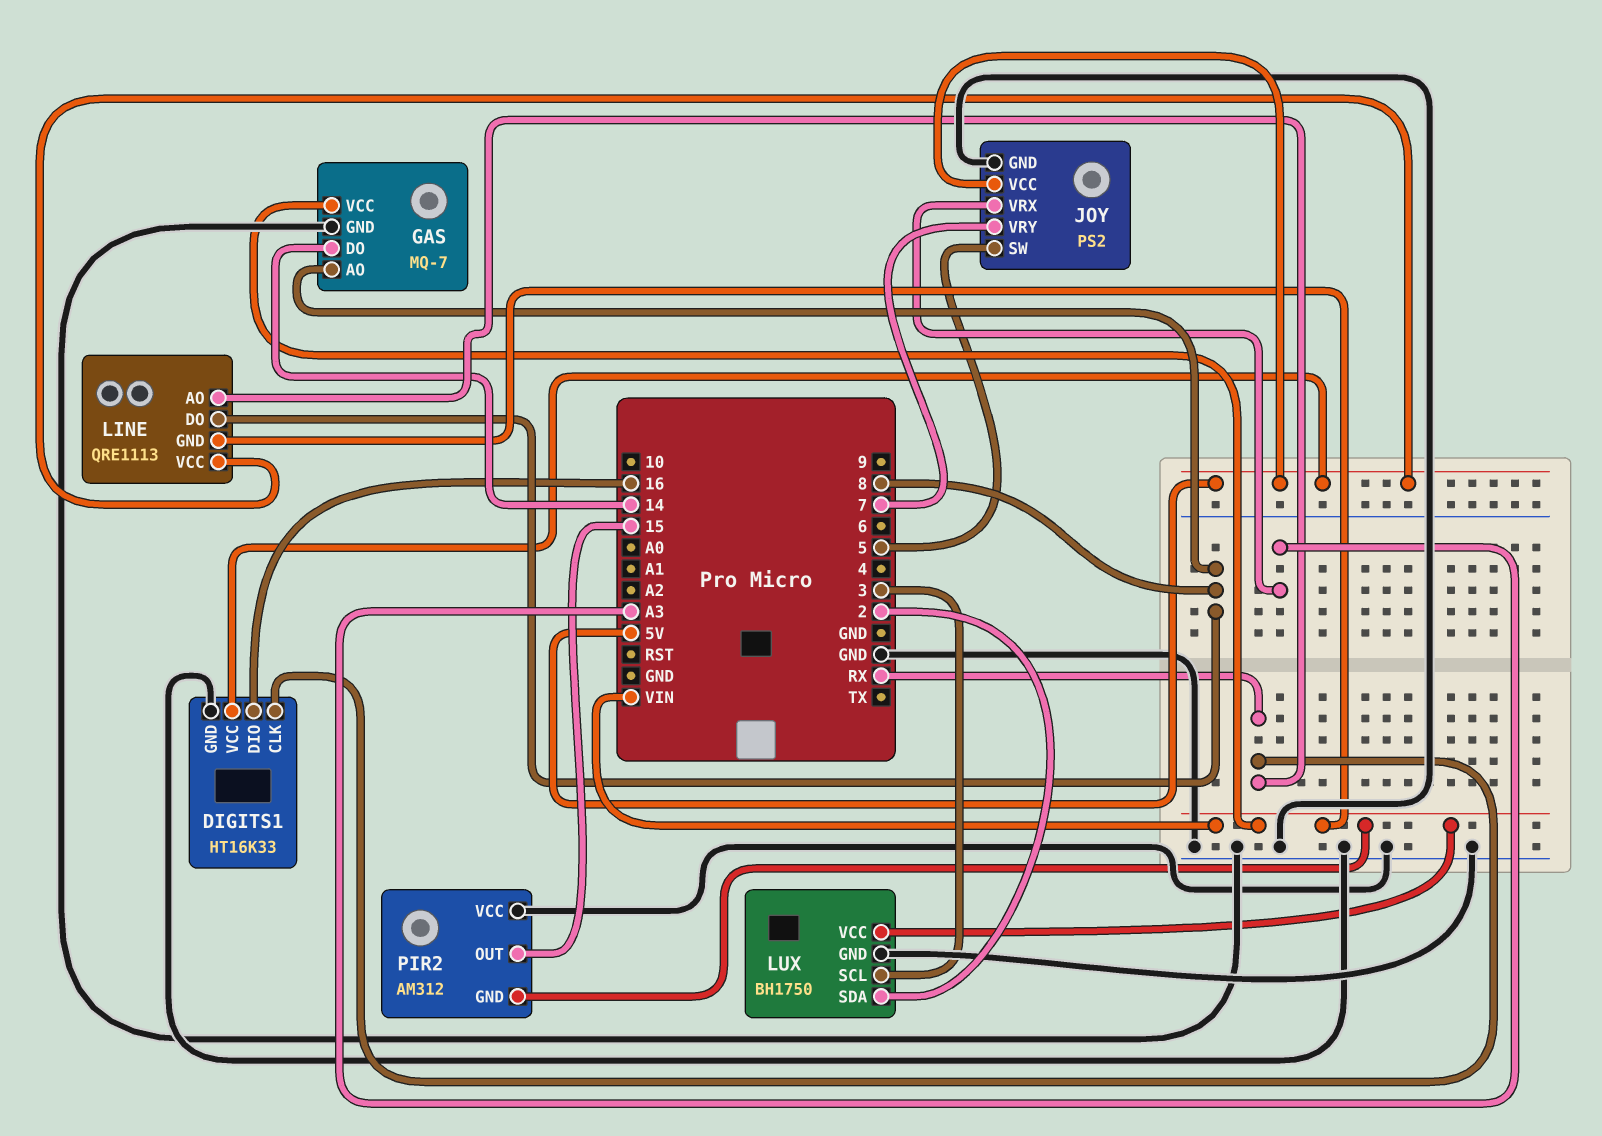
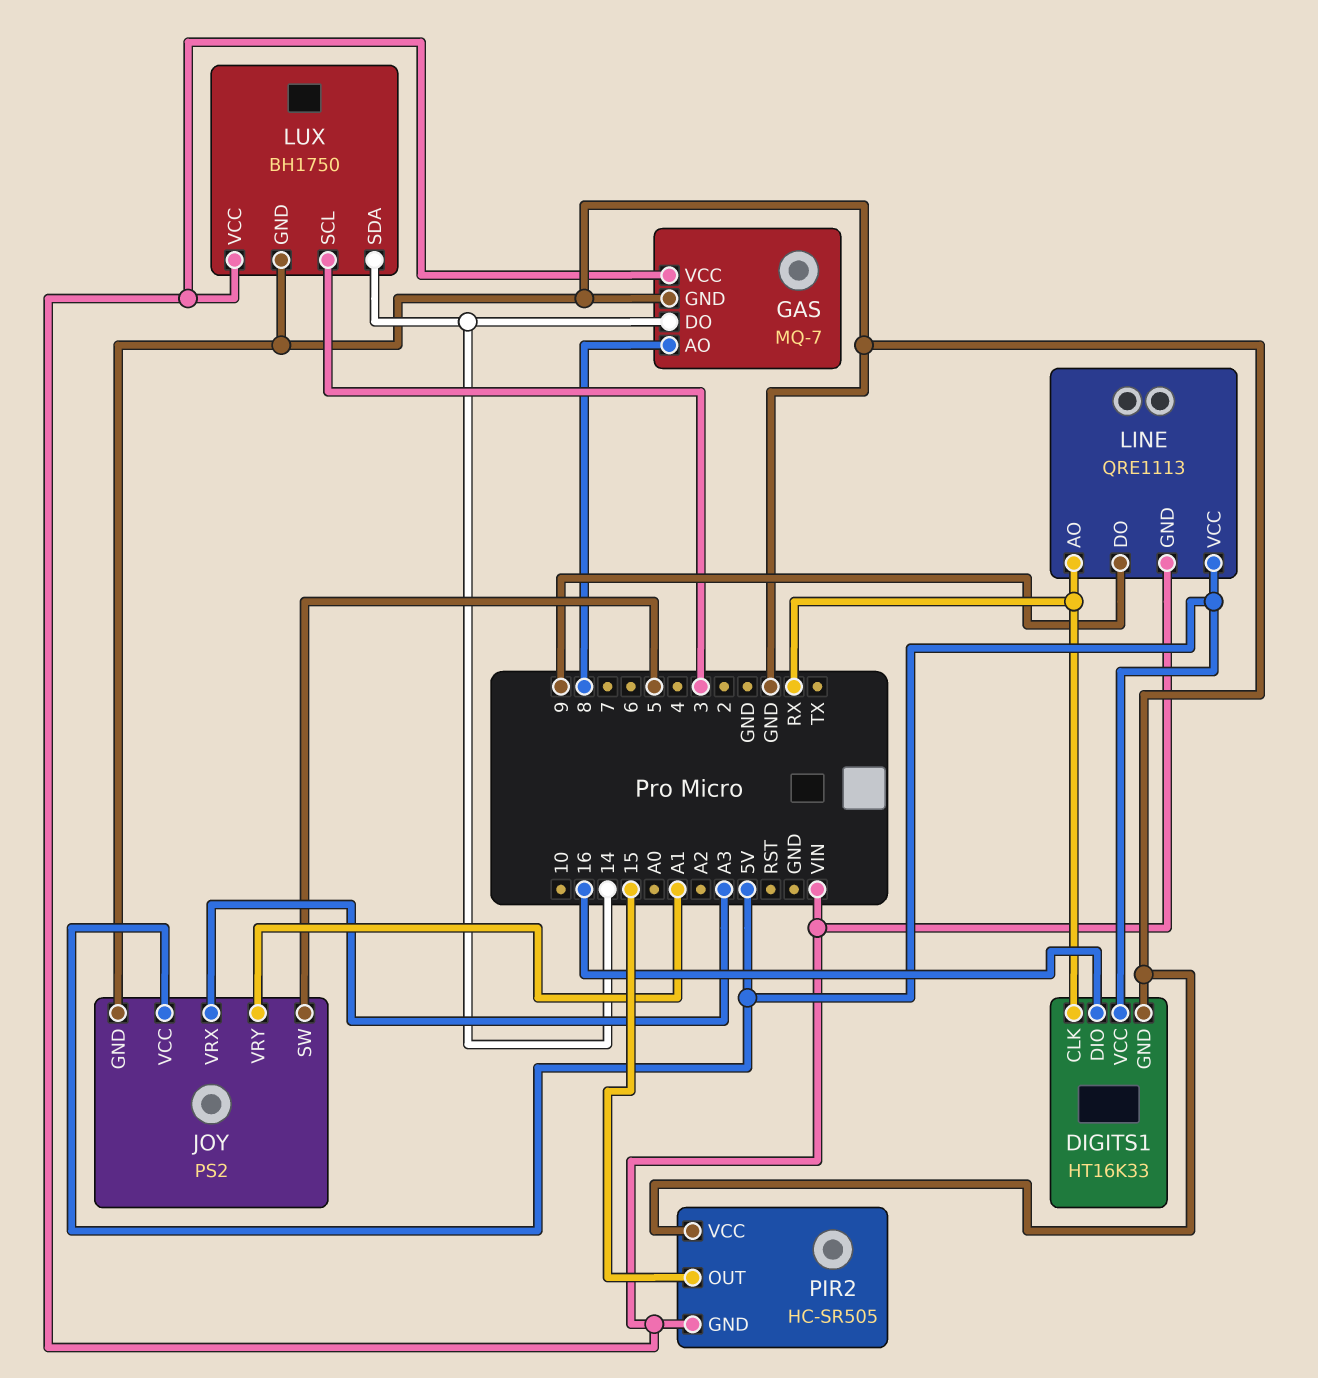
JOY pin VRY: 7 -> A1
LINE pin DO: 8 -> 9
LUX pin SDA: 2 -> 14
PIR2: AM312 -> HC-SR505

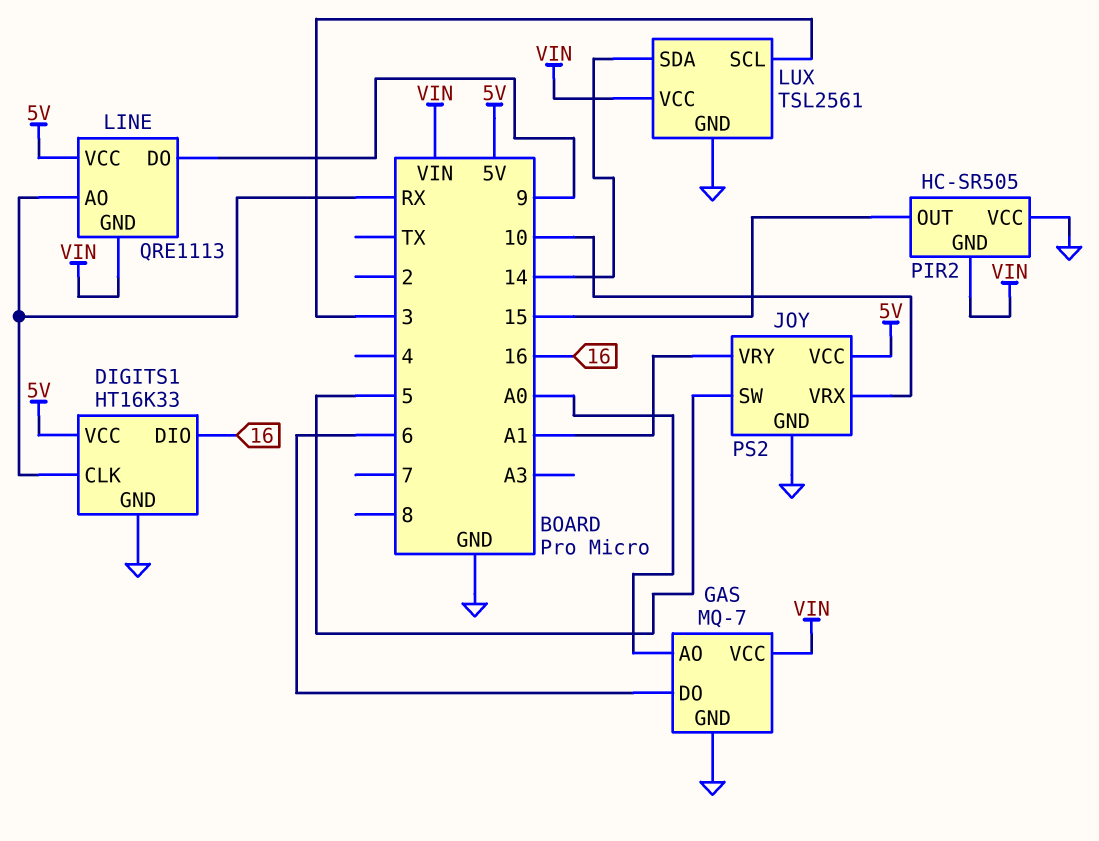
GAS pin AO: 8 -> A0
GAS pin DO: 14 -> 6
JOY pin VRX: A3 -> 10
LUX: BH1750 -> TSL2561

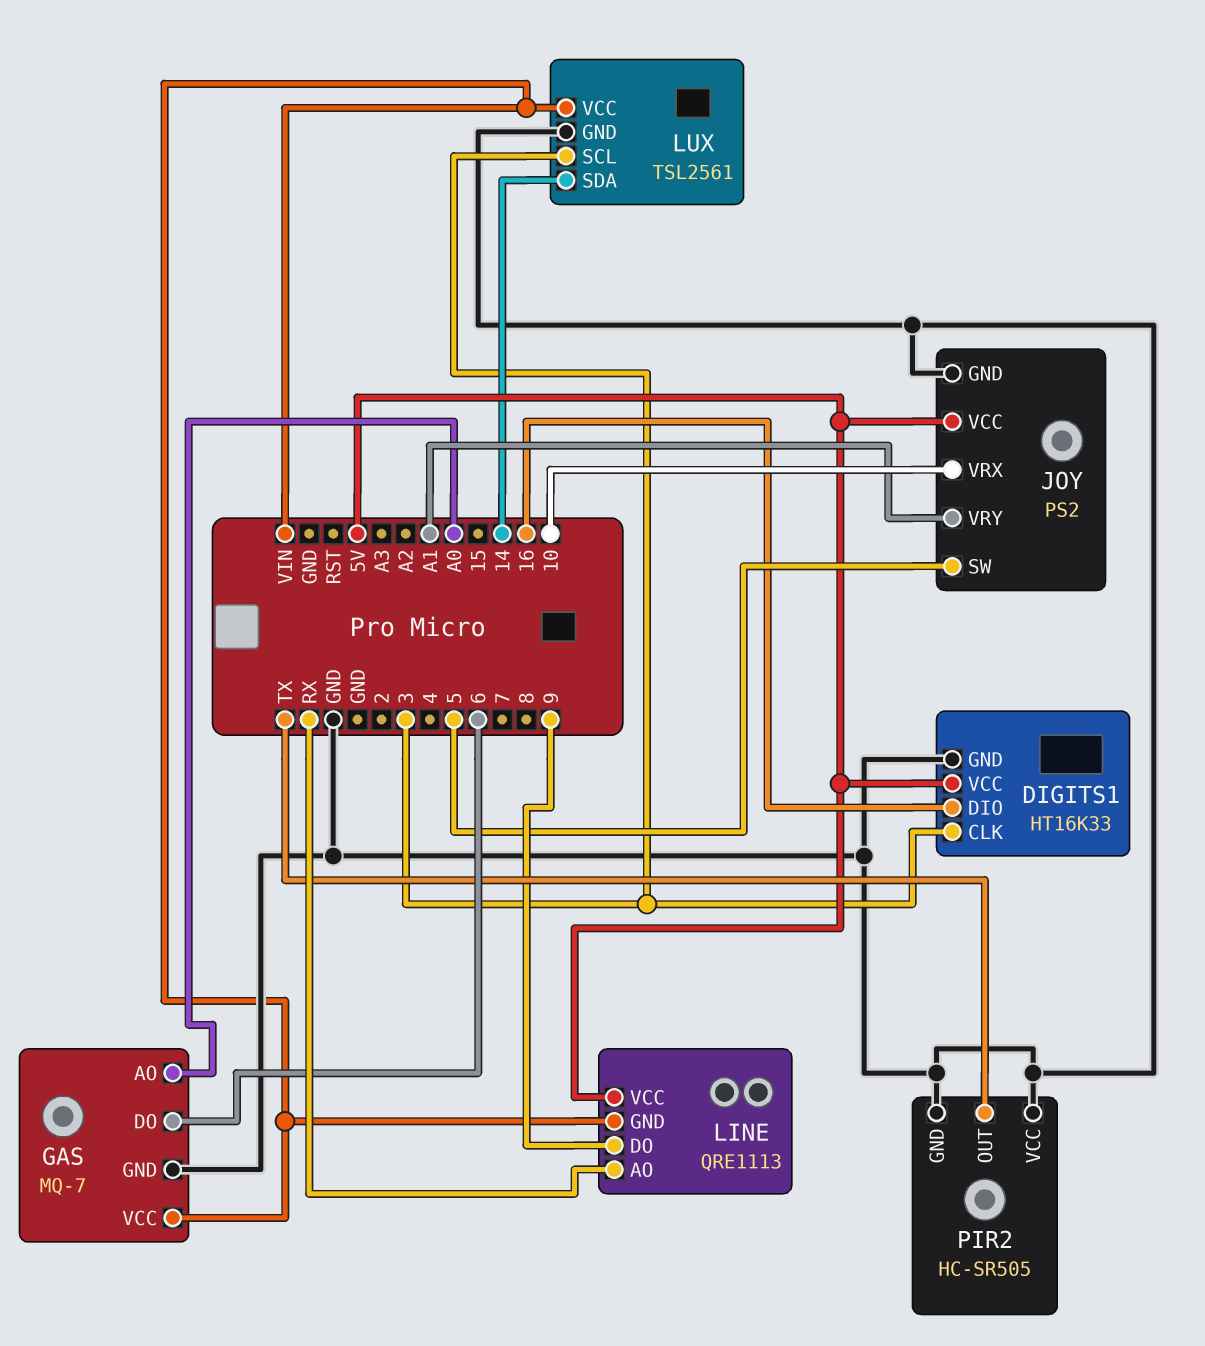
DIGITS1 pin CLK: RX -> 3
PIR2 pin GND: VIN -> GND
PIR2 pin OUT: 15 -> TX

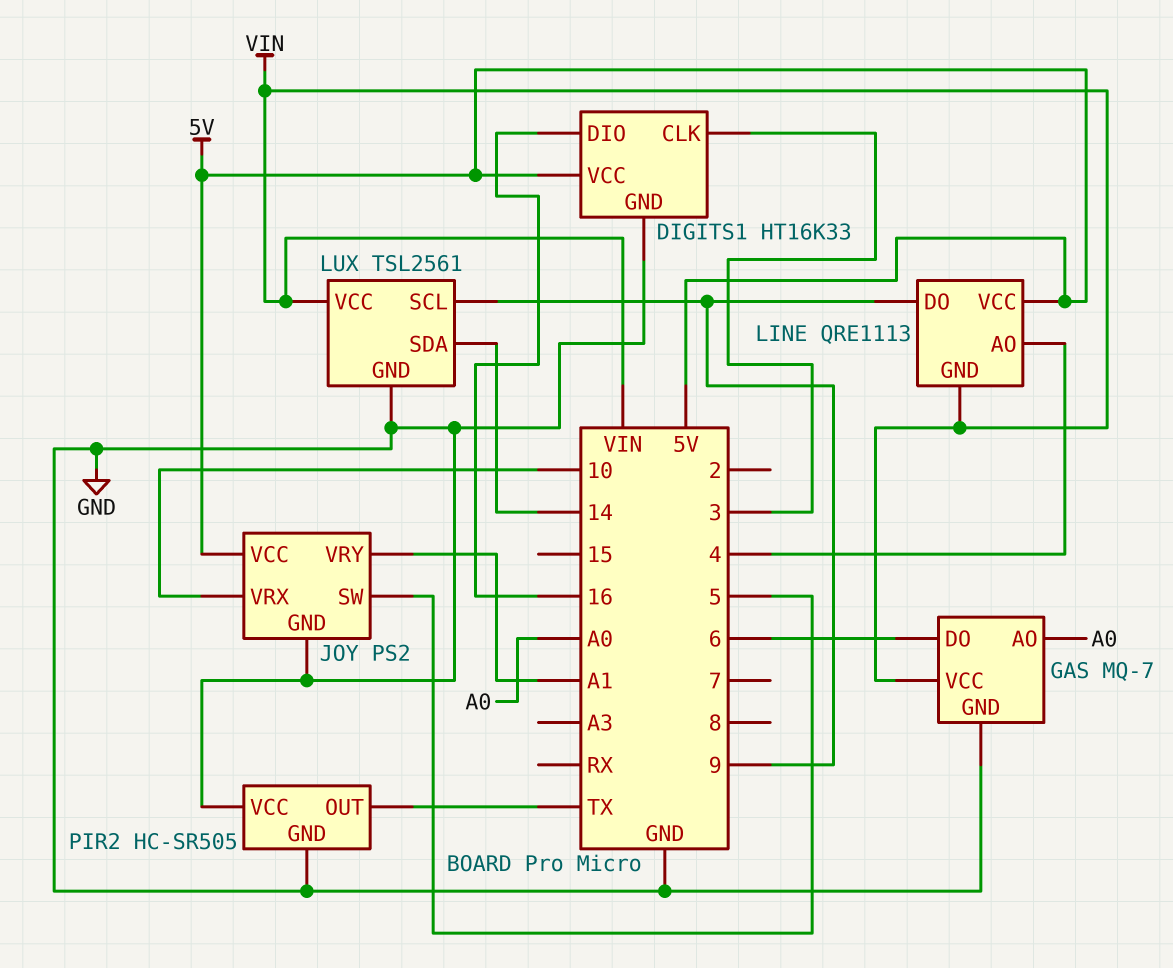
LINE pin AO: RX -> 4
LUX pin SCL: 3 -> 9

